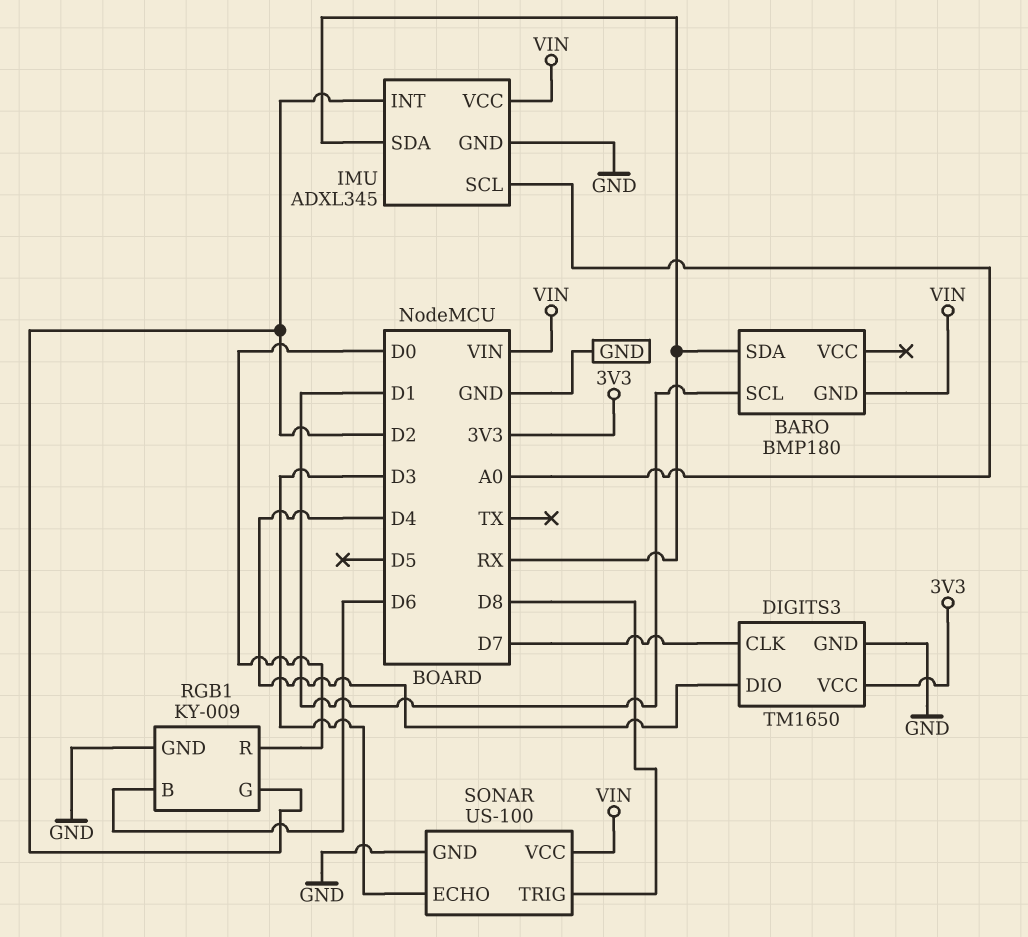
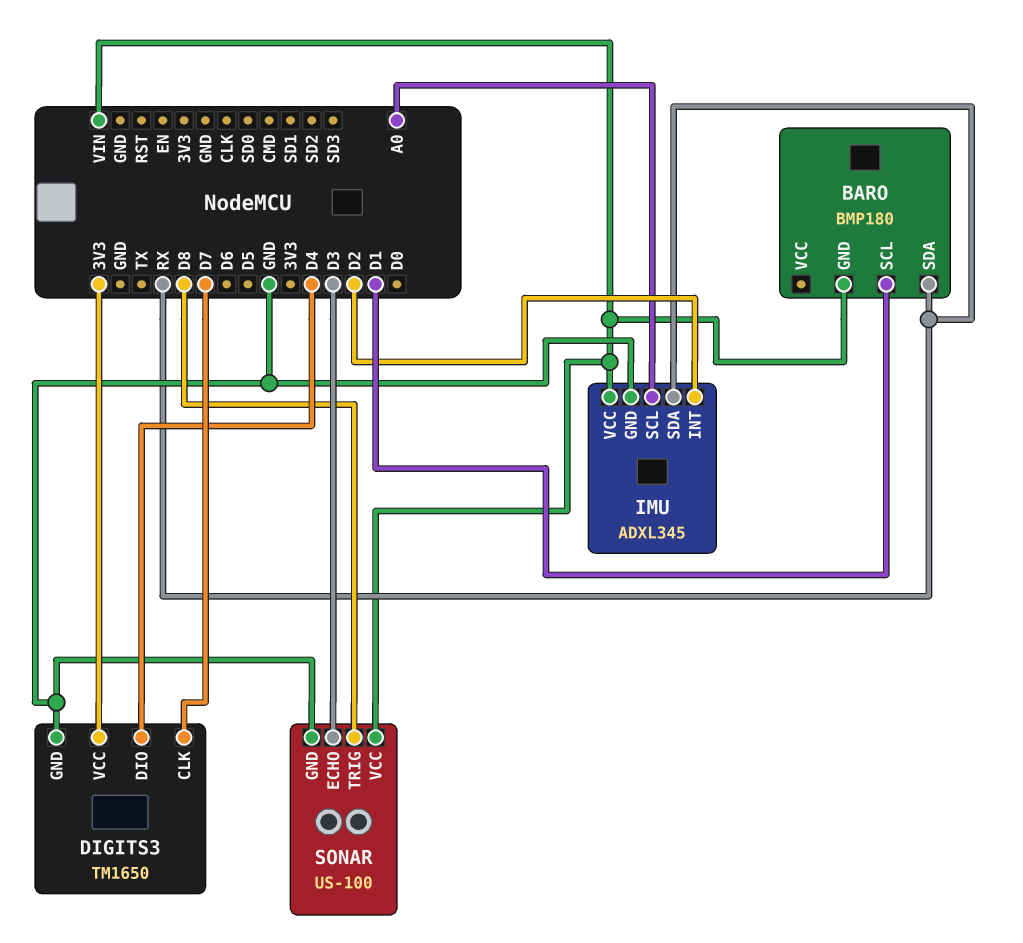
RGB1: KY-009 -> none
RGB1 pin B: D6 -> none
RGB1 pin G: D2 -> none
RGB1 pin GND: GND -> none
RGB1 pin R: D0 -> none

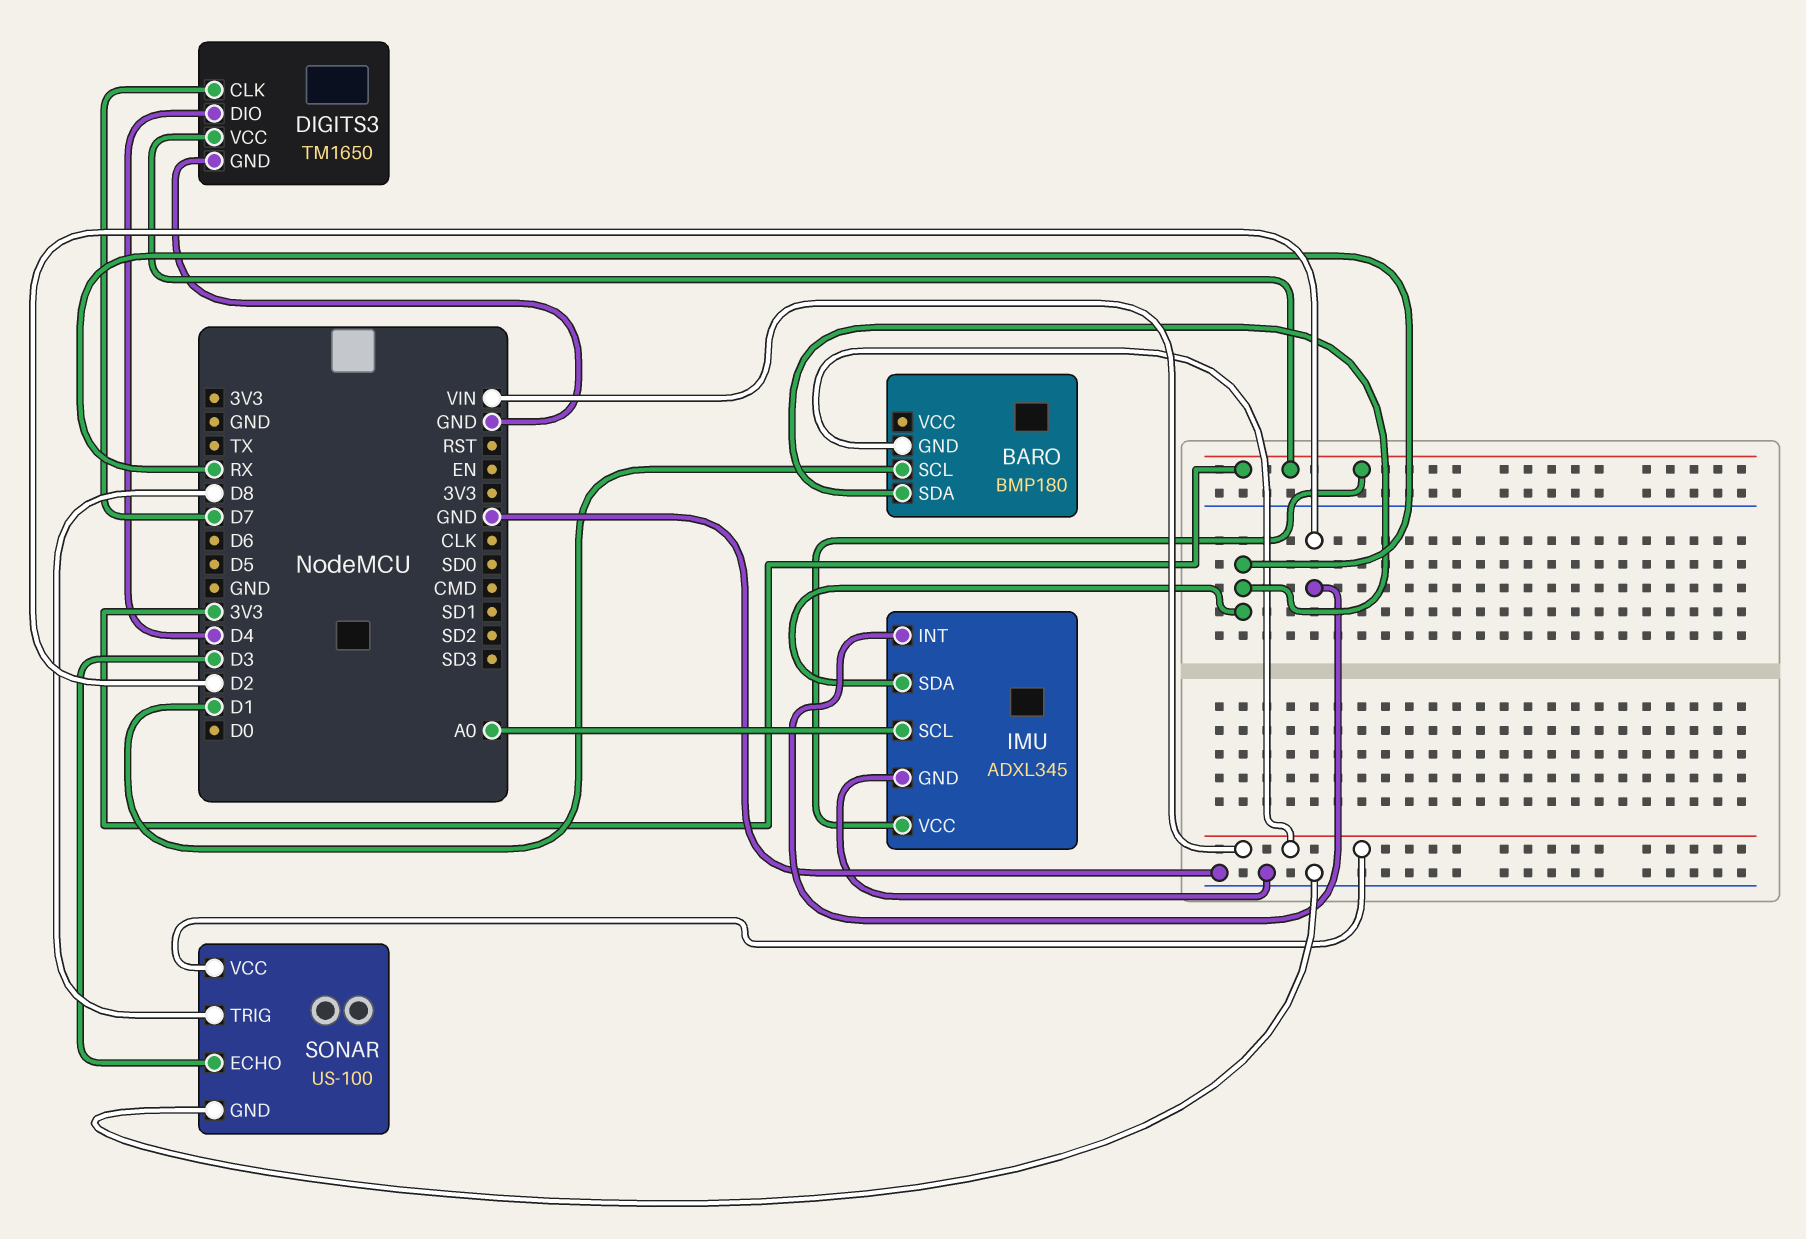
IMU pin VCC: VIN -> 3V3

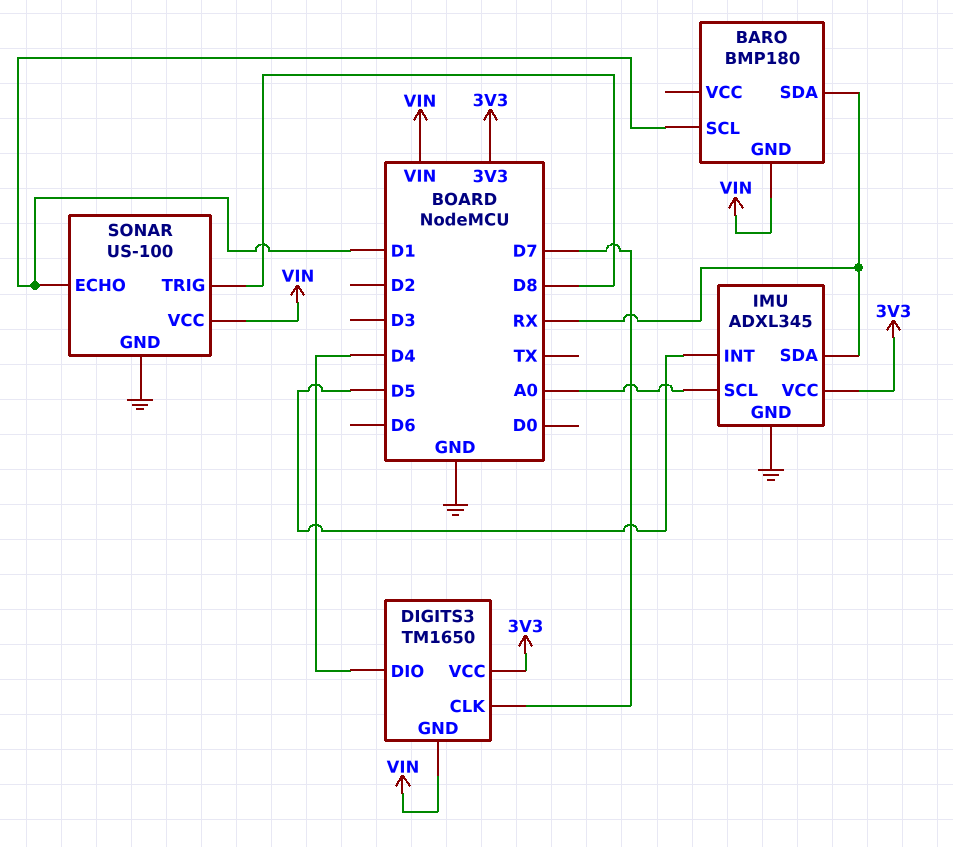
DIGITS3 pin GND: GND -> VIN
IMU pin INT: D2 -> D5
SONAR pin ECHO: D3 -> D1

